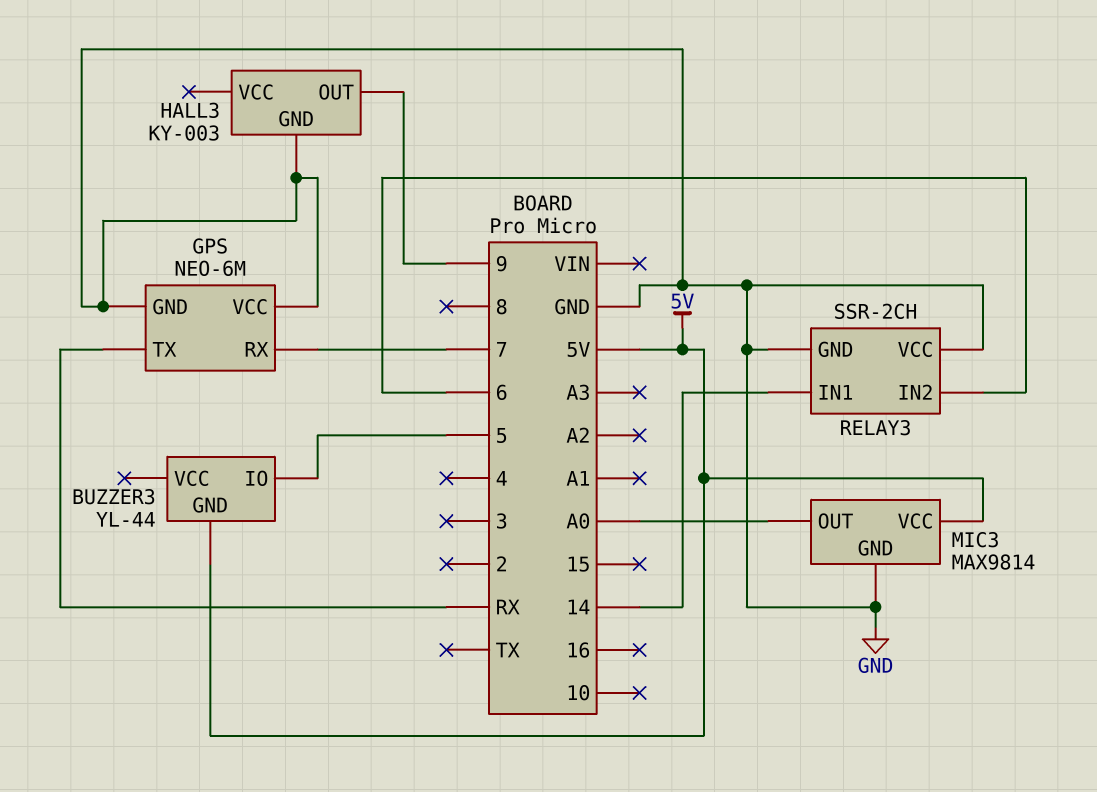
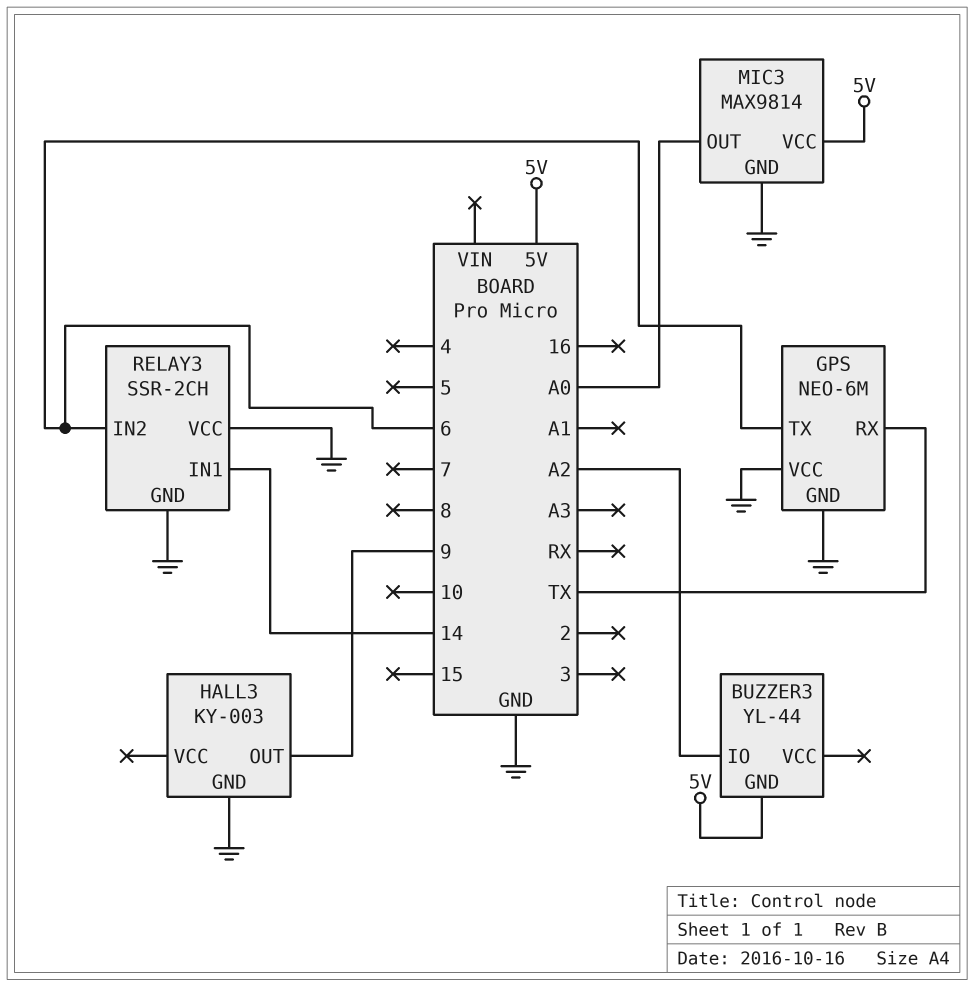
BUZZER3 pin IO: 5 -> A2
GPS pin RX: 7 -> TX
GPS pin TX: RX -> 6

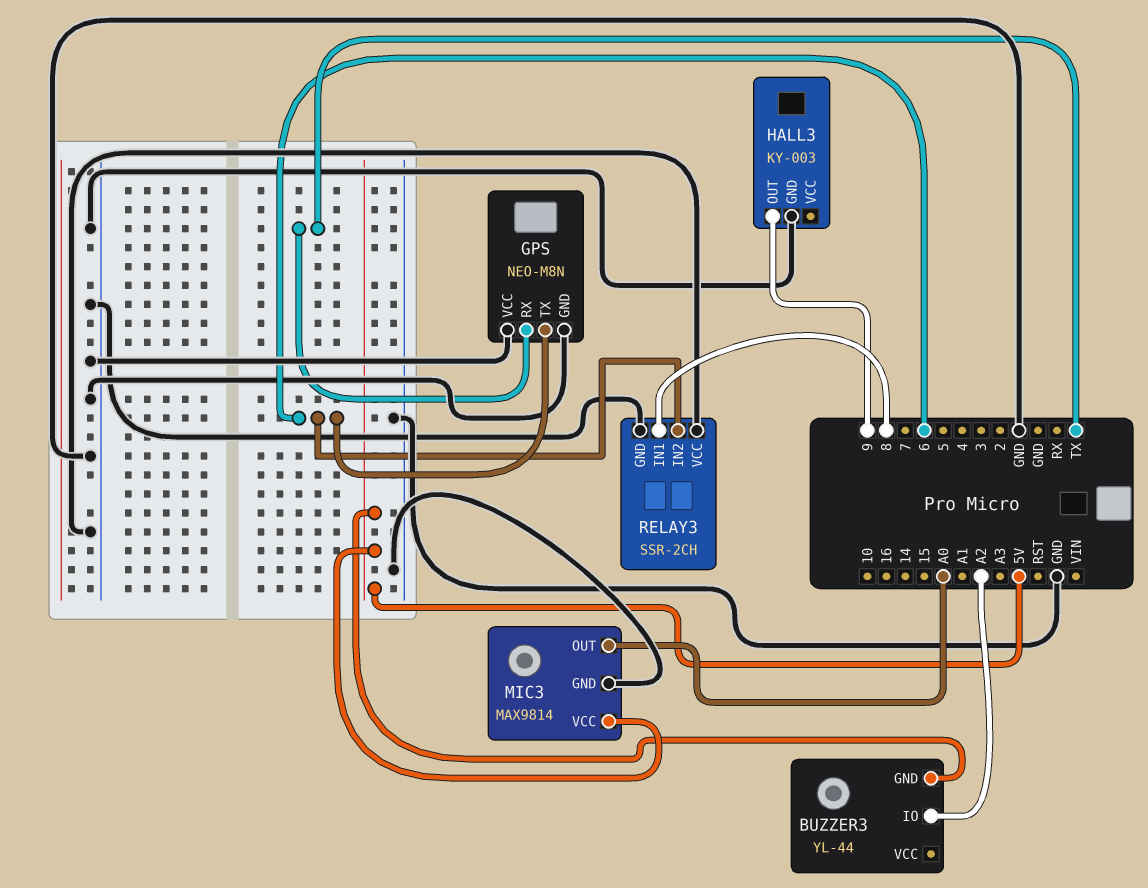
GPS: NEO-6M -> NEO-M8N
RELAY3 pin IN1: 14 -> 8

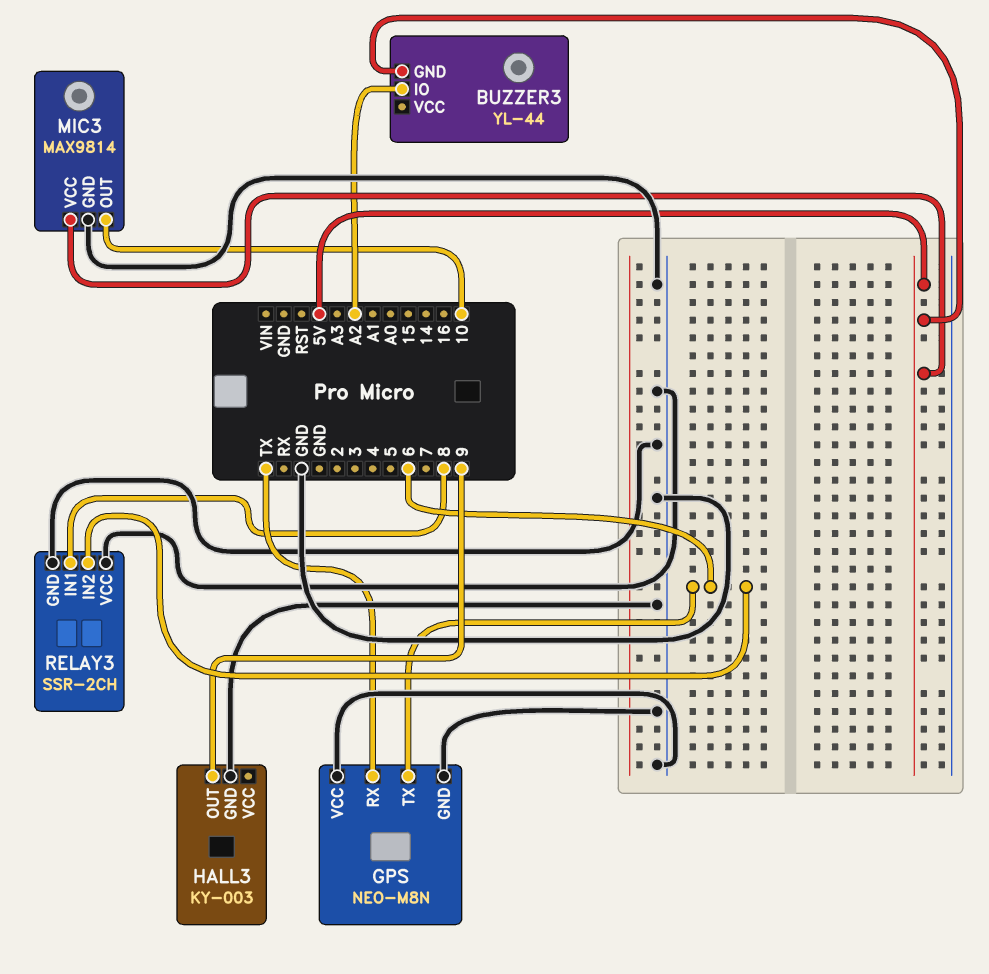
MIC3 pin OUT: A0 -> 10

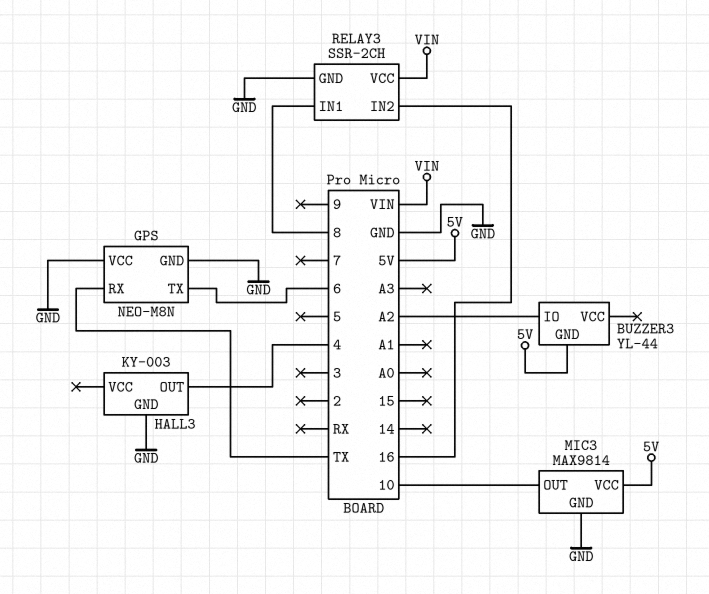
HALL3 pin OUT: 9 -> 4
RELAY3 pin IN2: 6 -> 16
RELAY3 pin VCC: GND -> VIN

